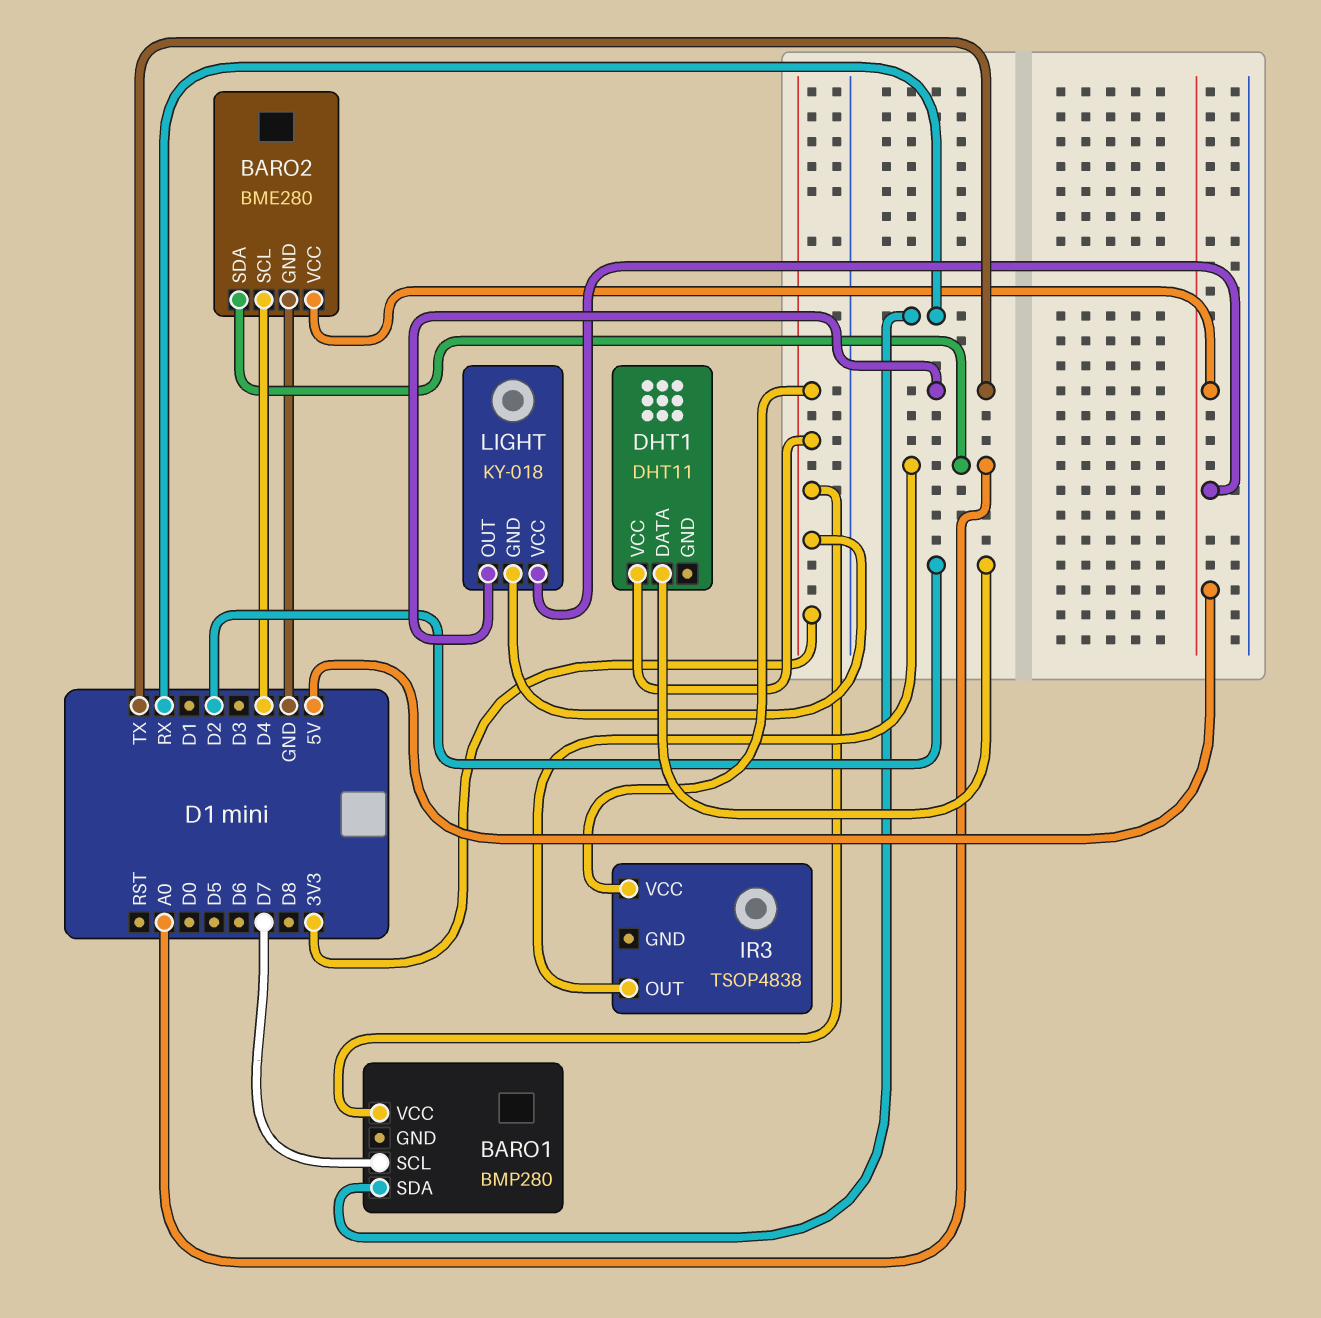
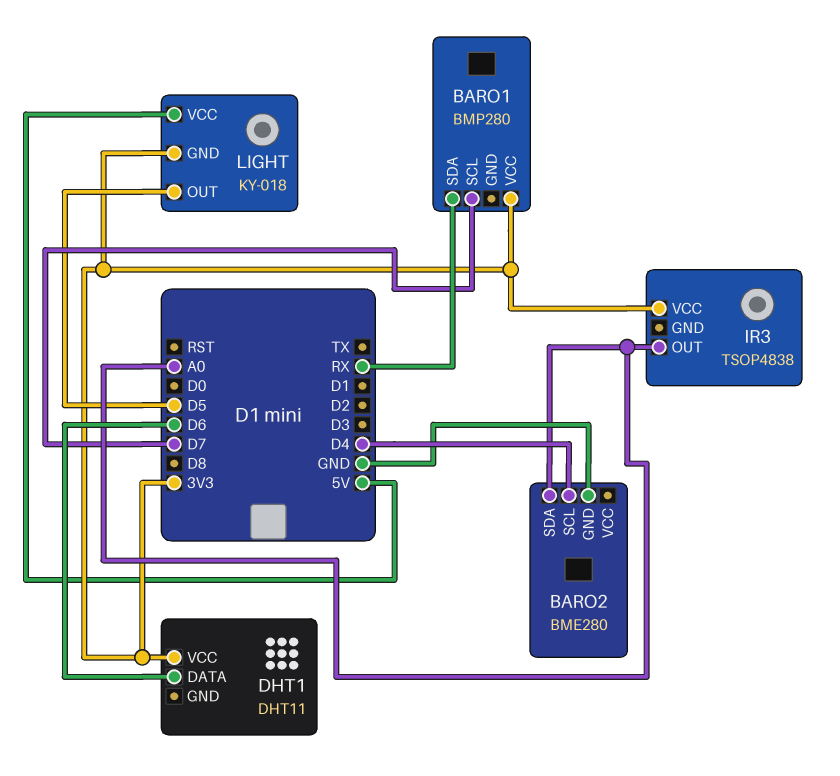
BARO2 pin VCC: 5V -> none
DHT1 pin DATA: D2 -> D6
LIGHT pin OUT: TX -> D5

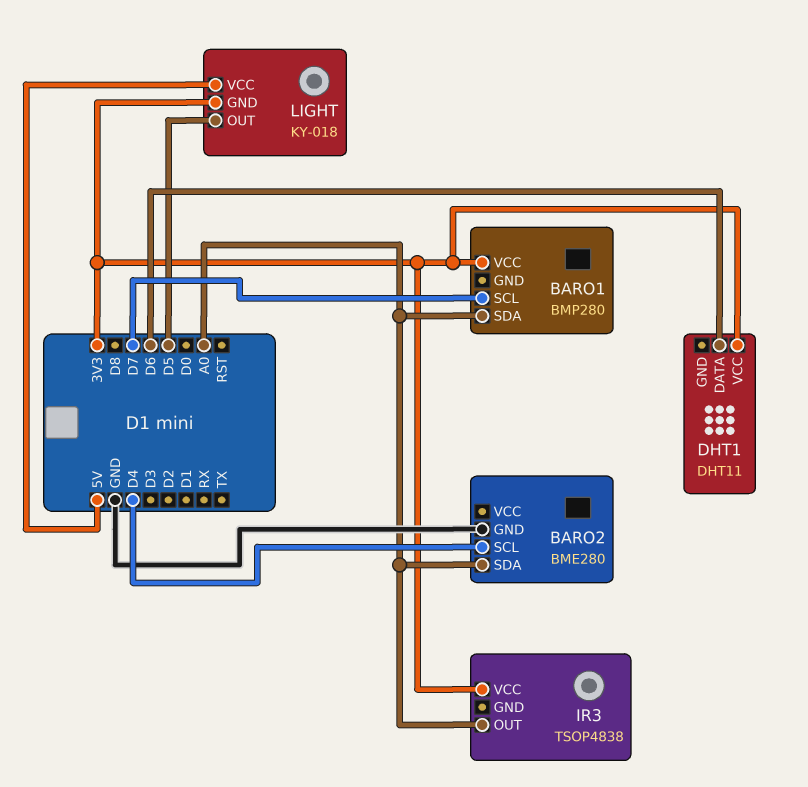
BARO1 pin SDA: RX -> A0

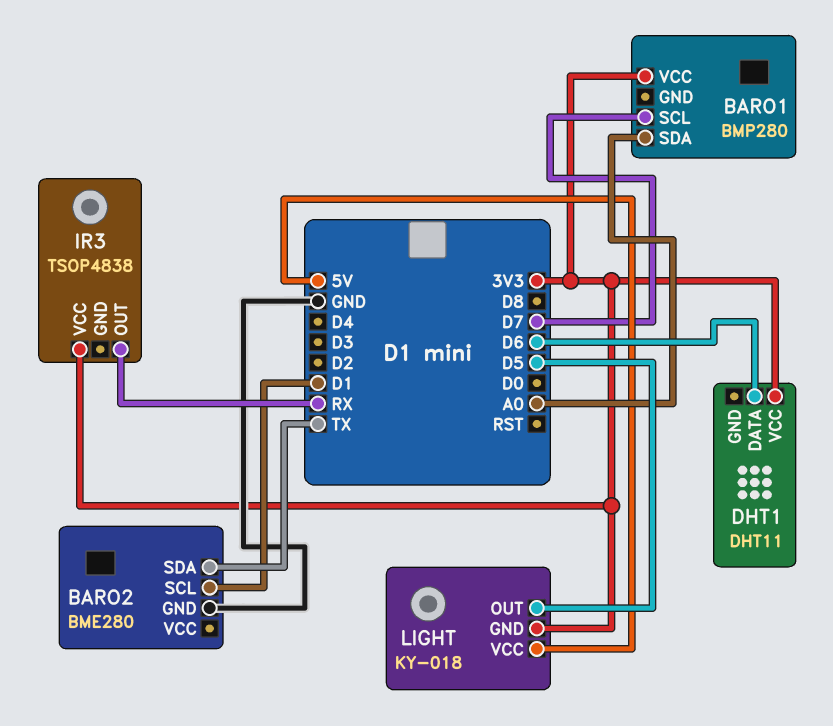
BARO2 pin SCL: D4 -> D1
BARO2 pin SDA: A0 -> TX
IR3 pin OUT: A0 -> RX

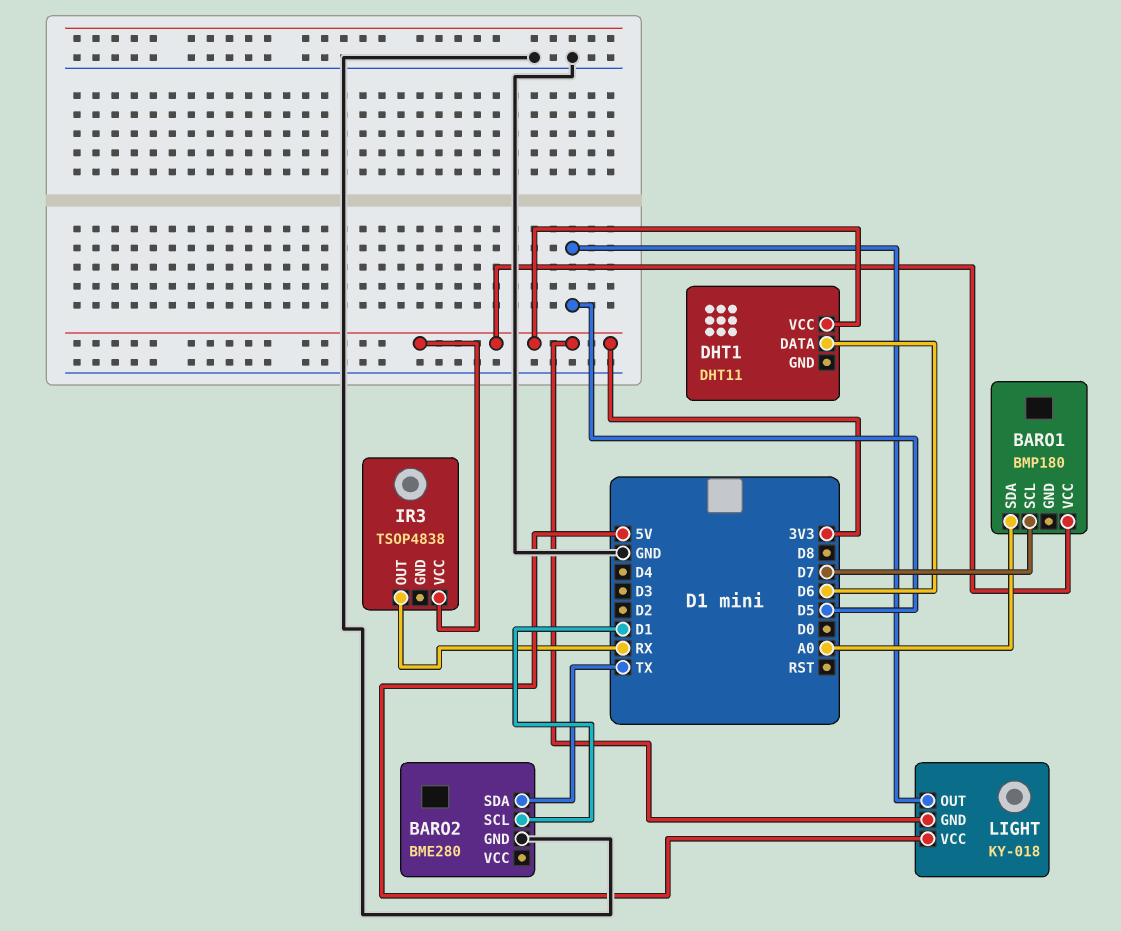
BARO1: BMP280 -> BMP180

